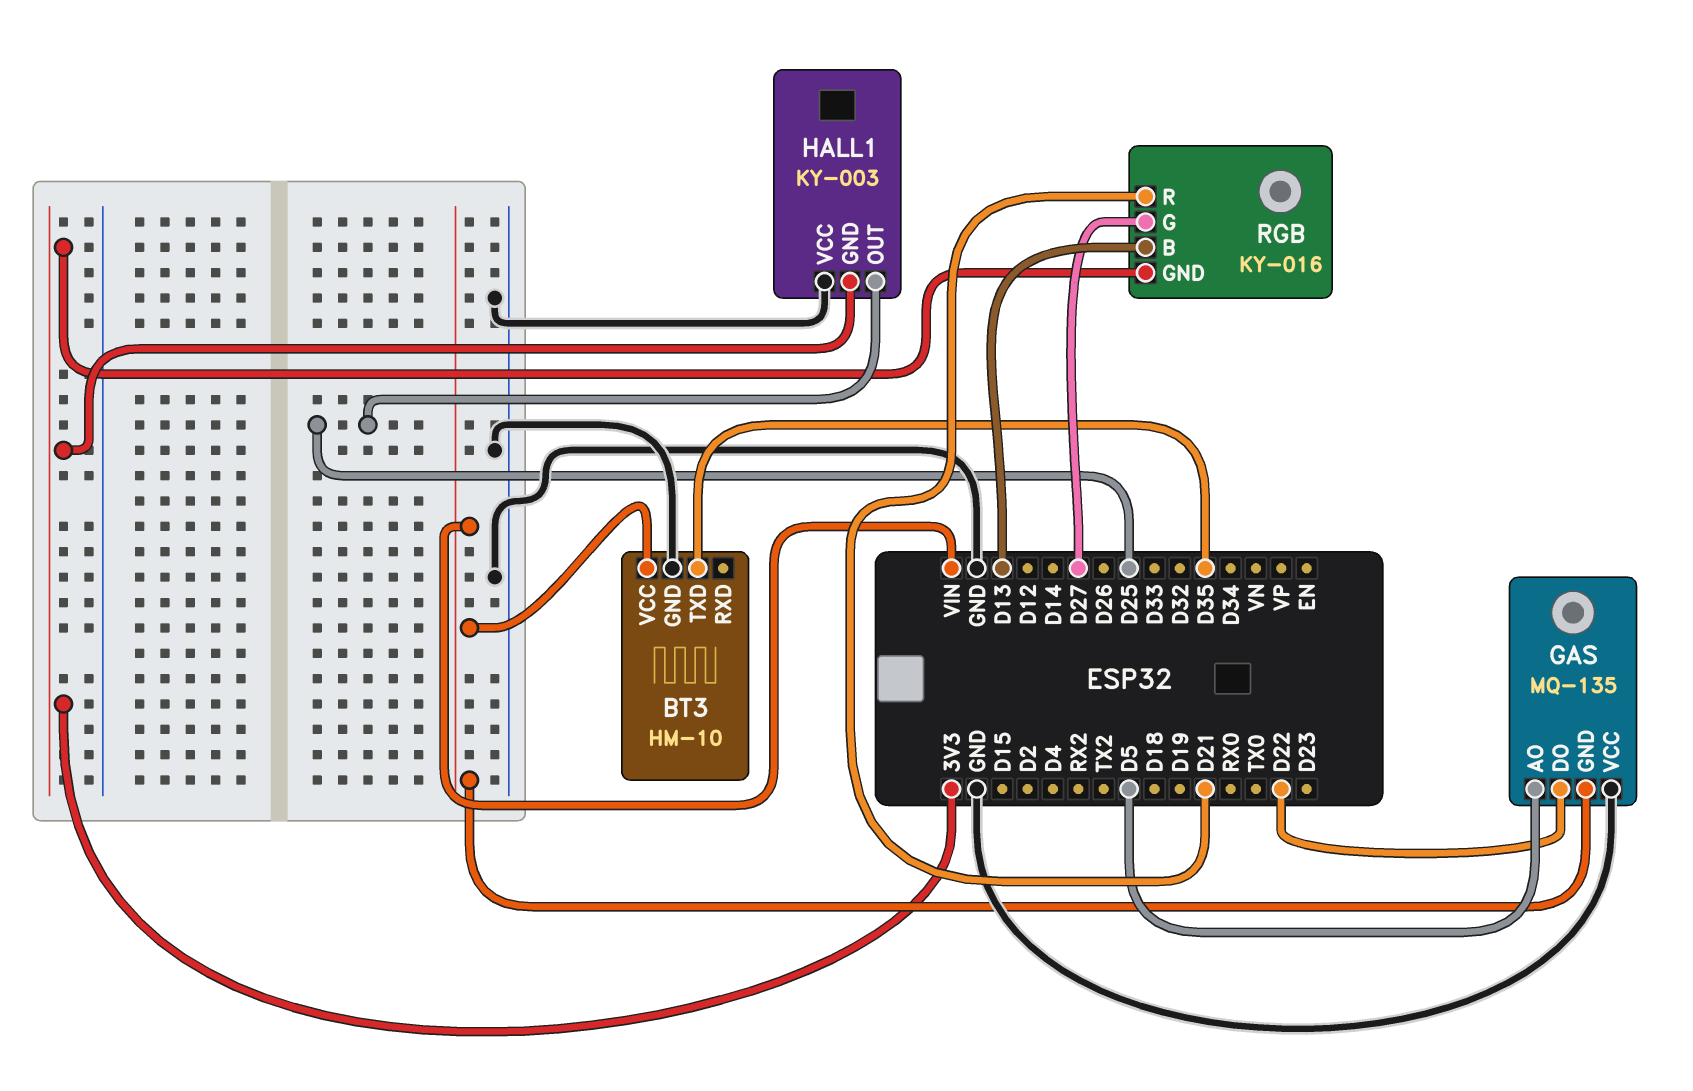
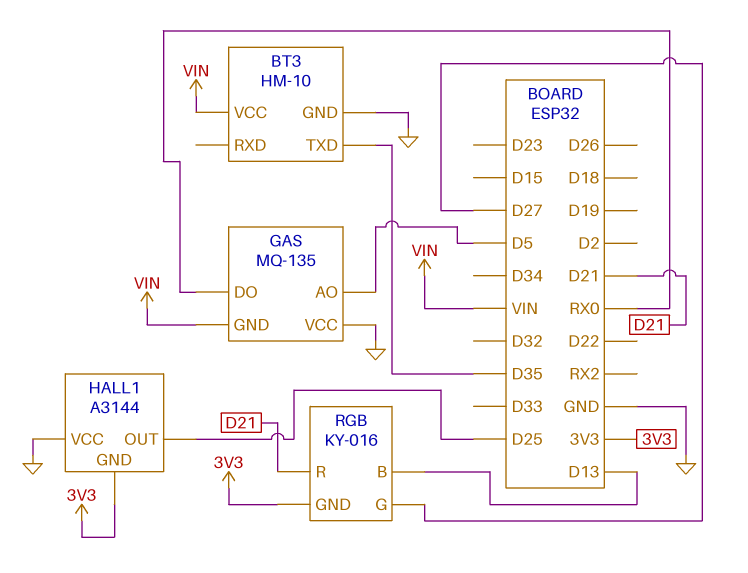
GAS pin DO: D22 -> RX0
HALL1: KY-003 -> A3144

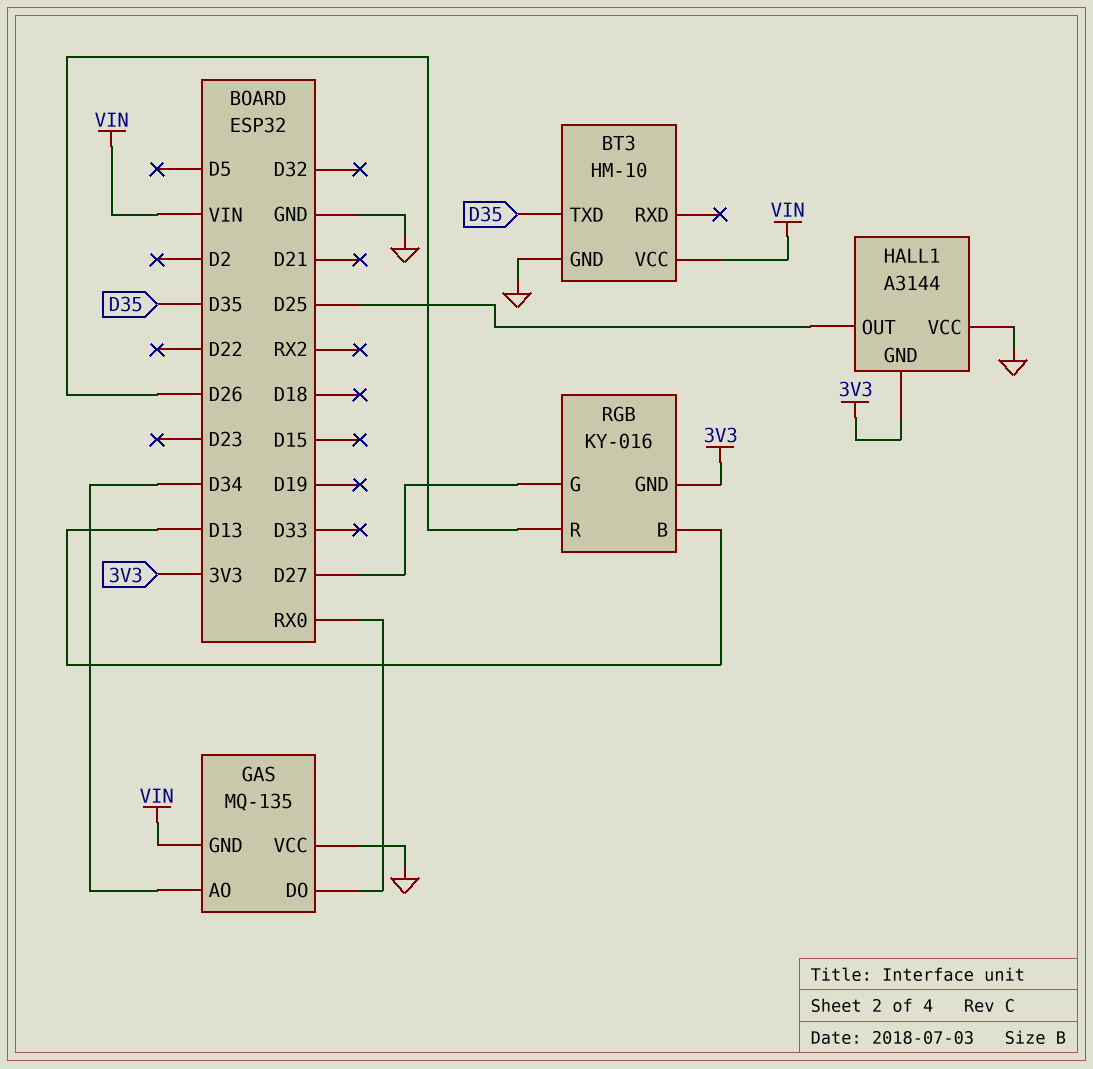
GAS pin AO: D5 -> D34
RGB pin R: D21 -> D26

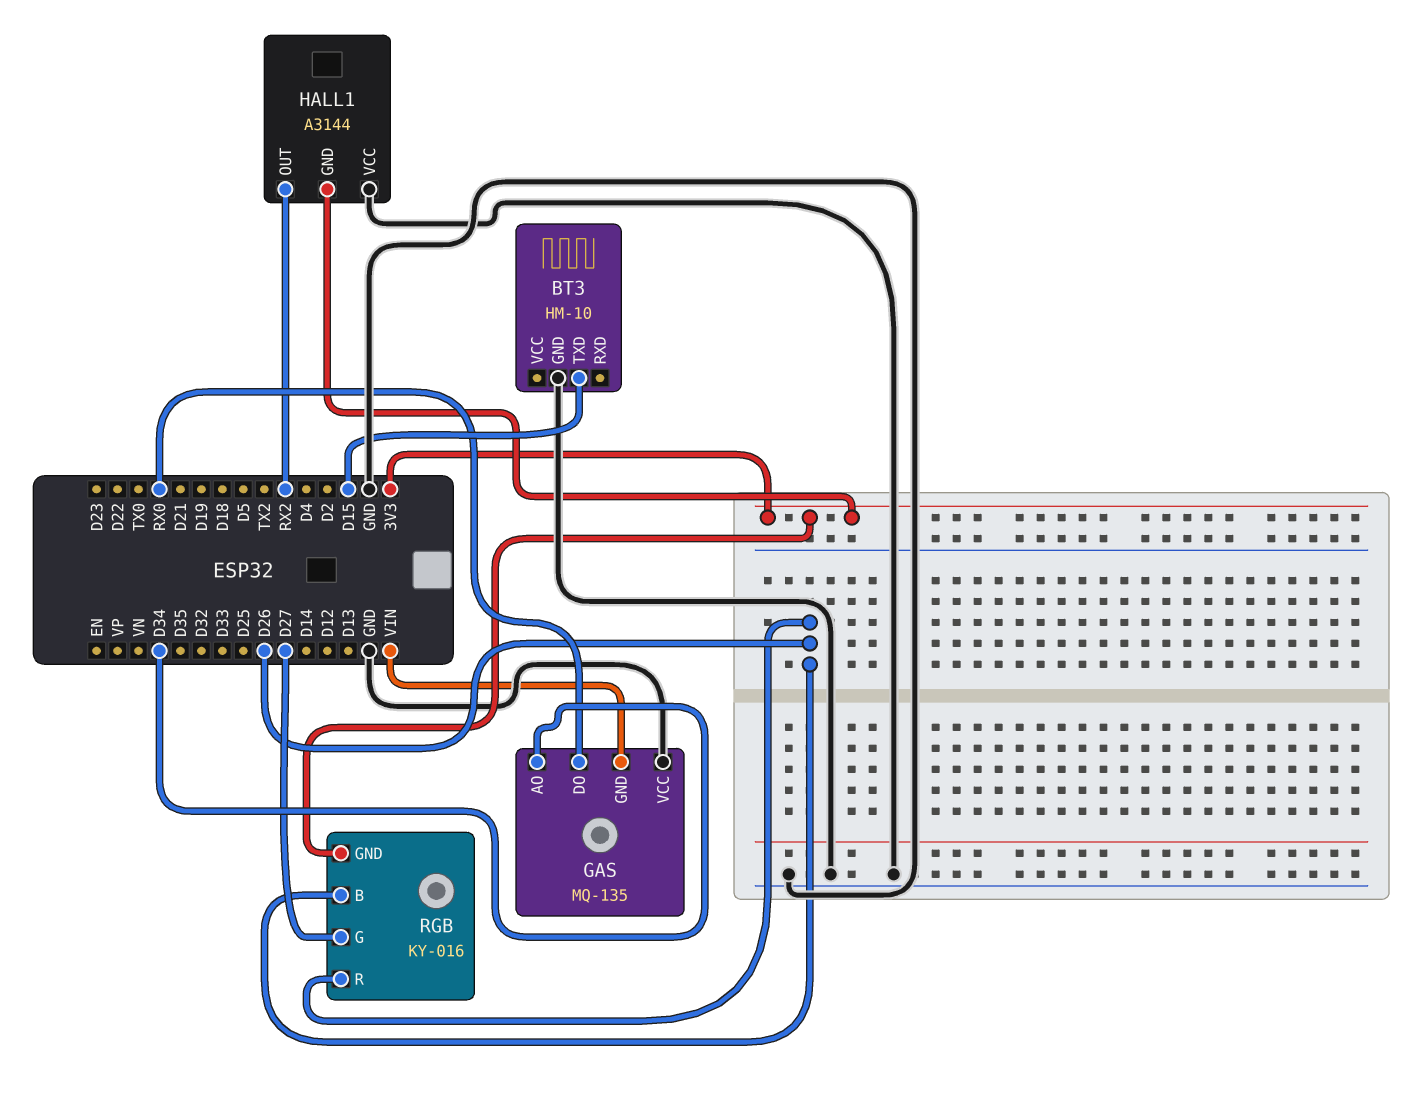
BT3 pin TXD: D35 -> D15
BT3 pin VCC: VIN -> none
HALL1 pin OUT: D25 -> RX2
RGB pin B: D13 -> D26

